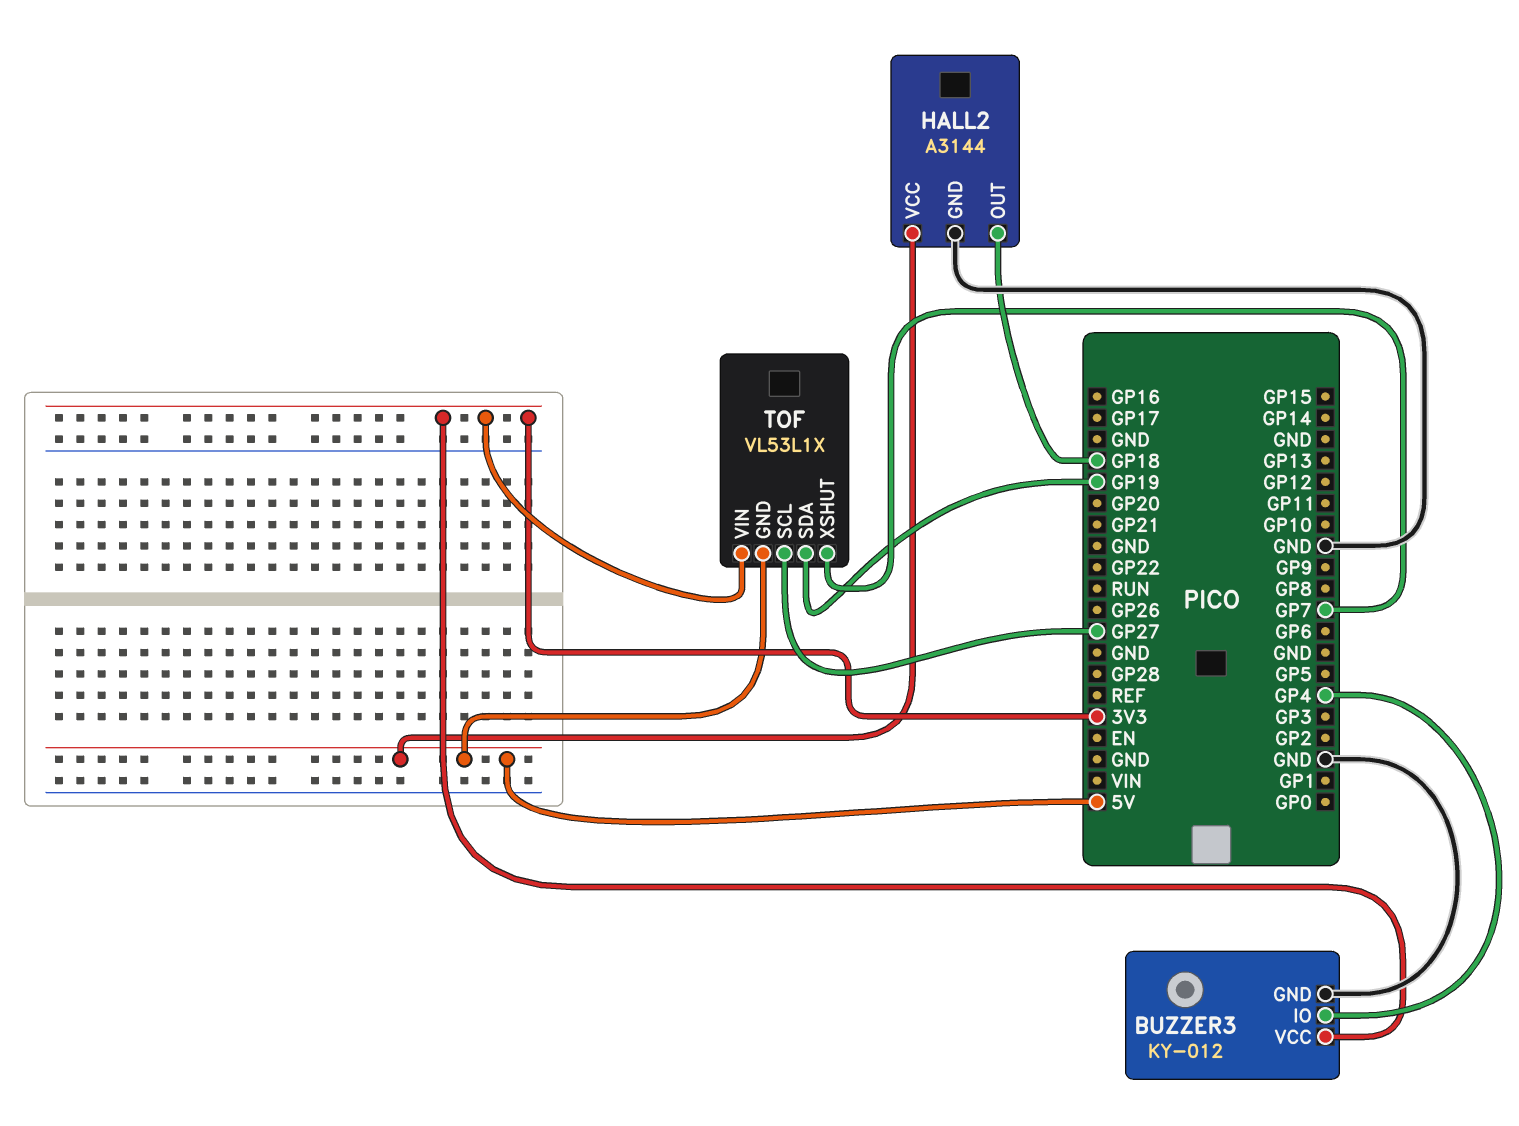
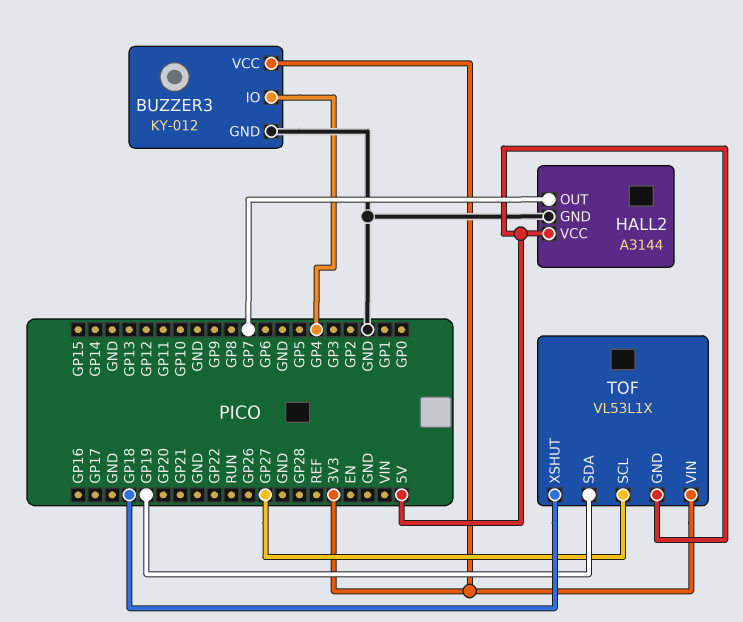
HALL2 pin OUT: GP18 -> GP7
TOF pin XSHUT: GP7 -> GP18

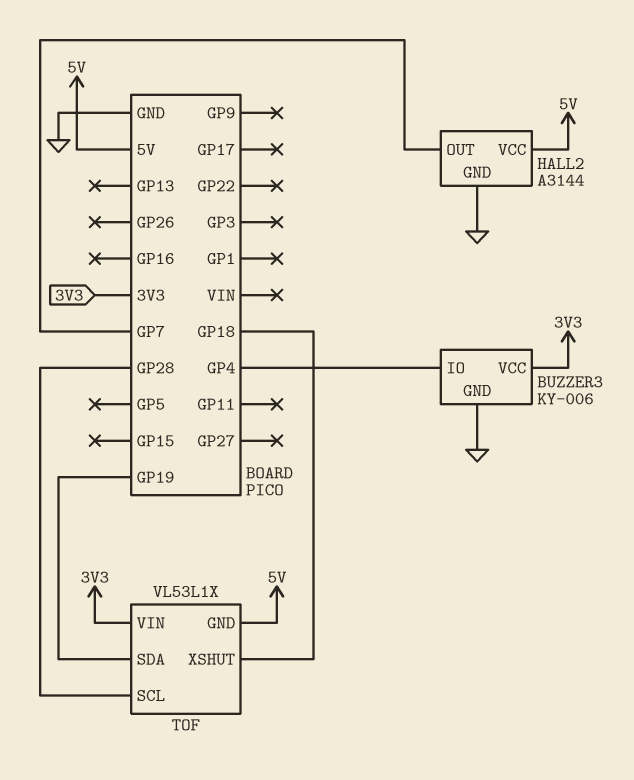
BUZZER3: KY-012 -> KY-006
TOF pin SCL: GP27 -> GP28

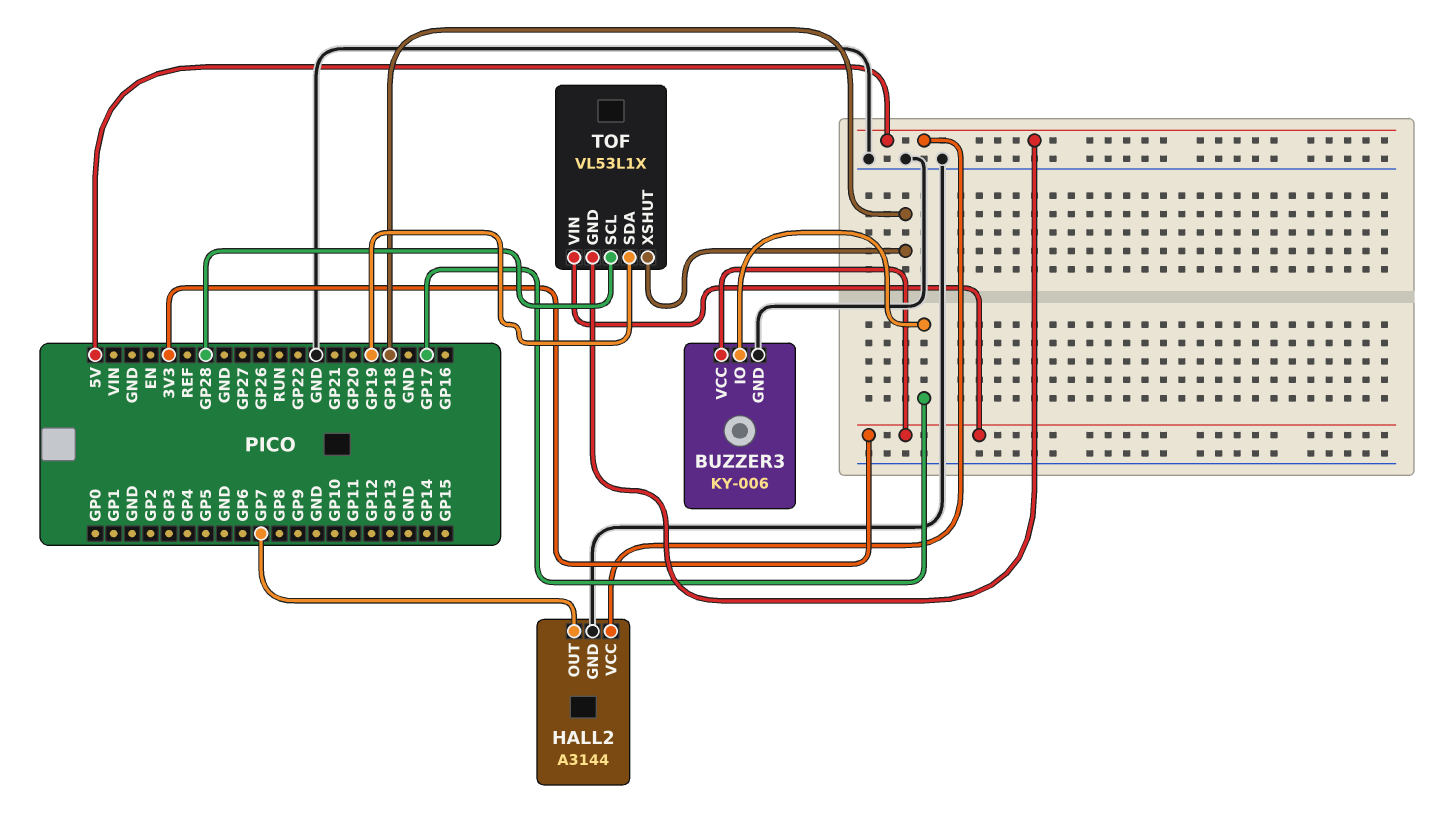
BUZZER3 pin IO: GP4 -> GP17

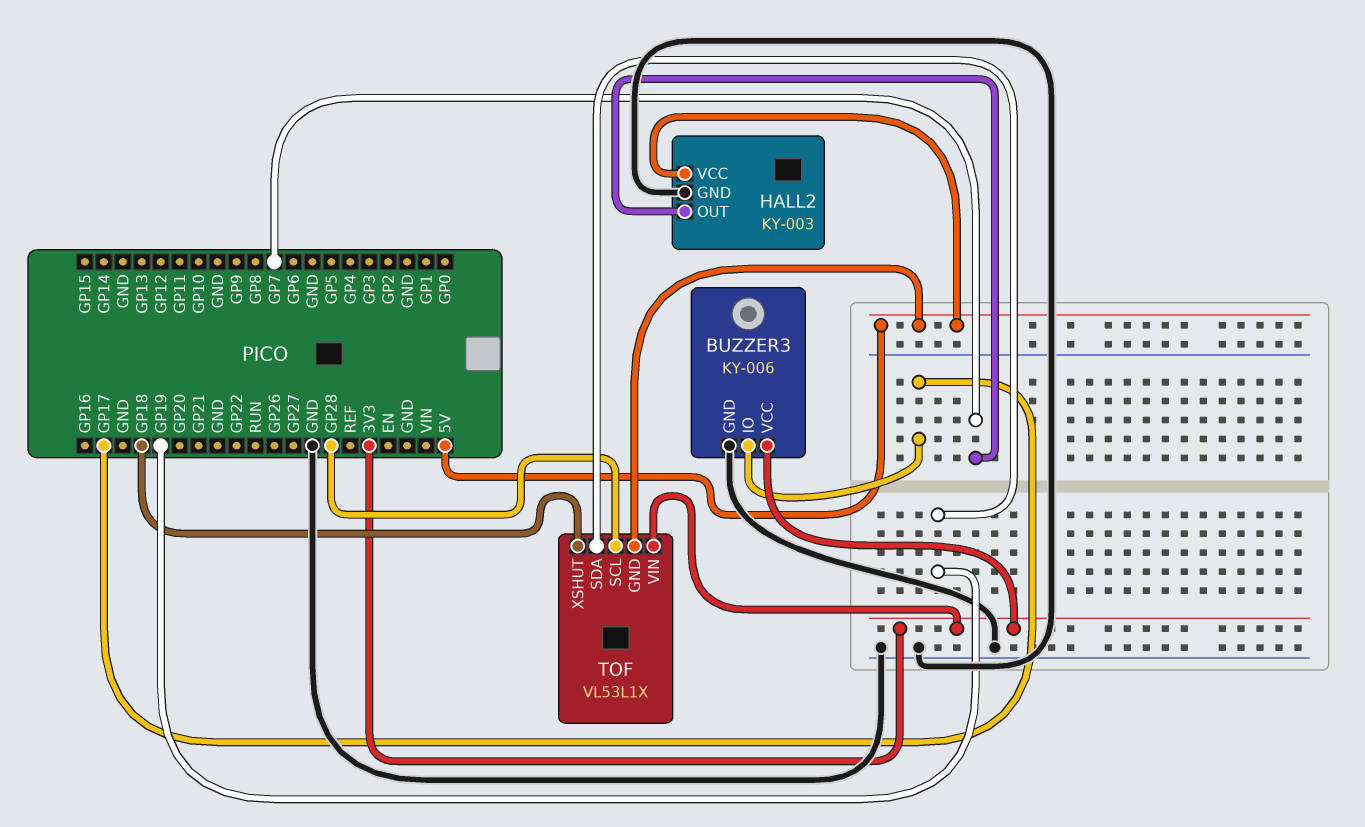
HALL2: A3144 -> KY-003

